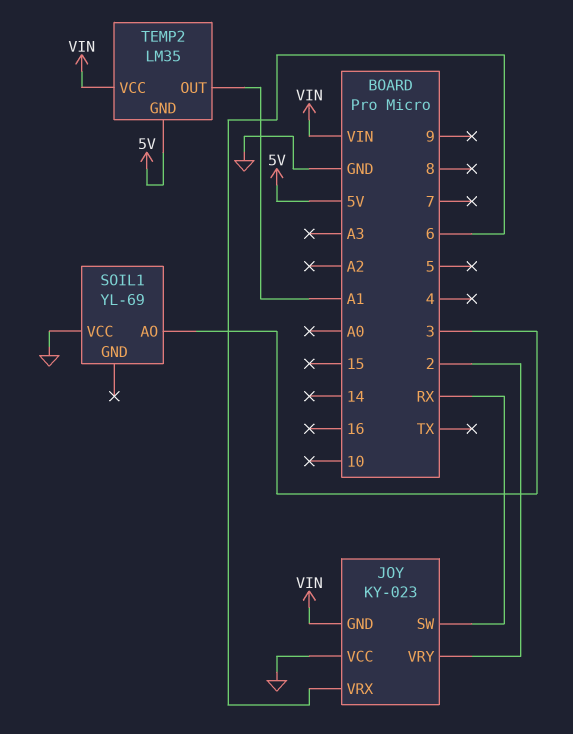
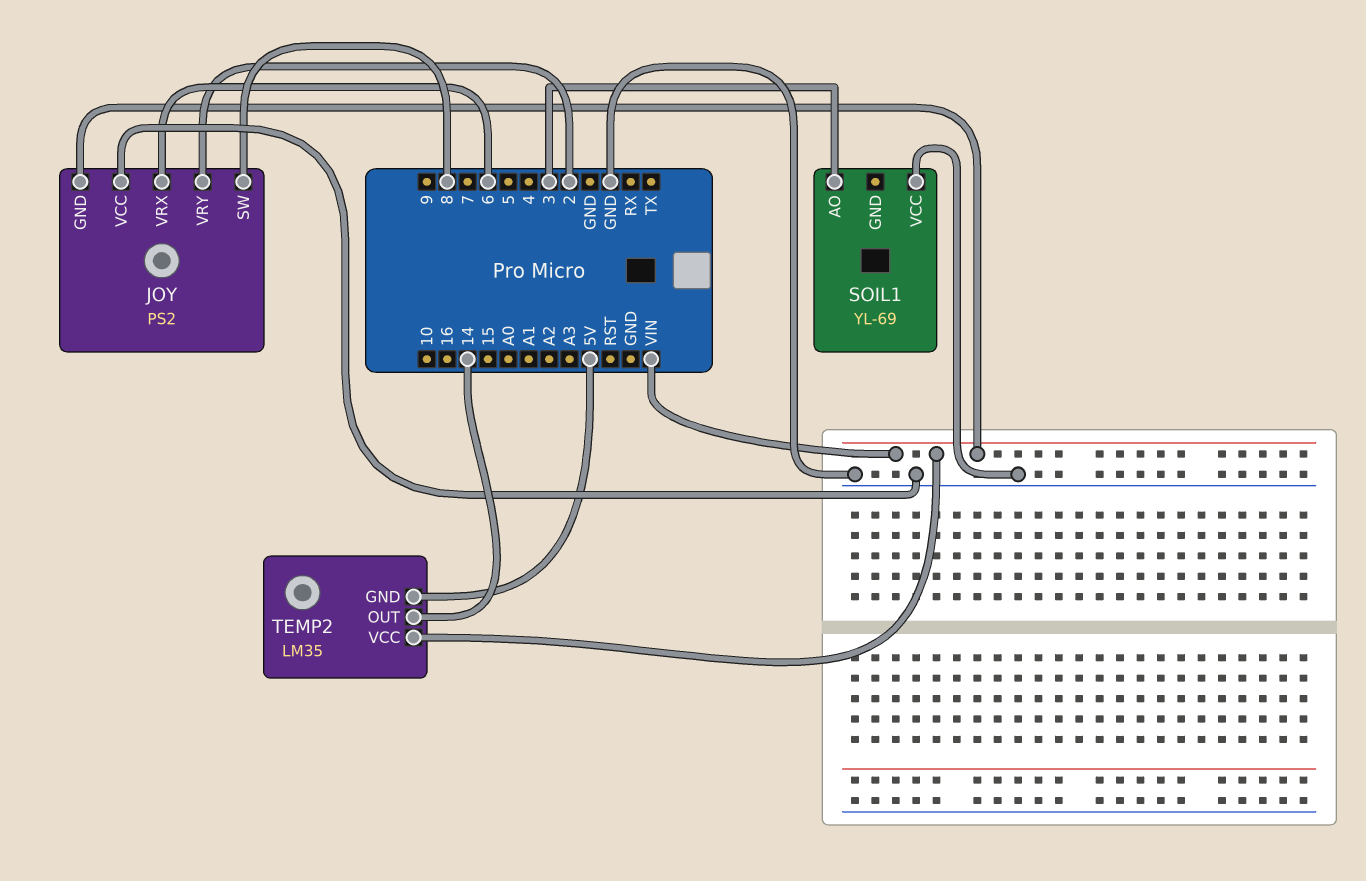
JOY: KY-023 -> PS2
JOY pin SW: RX -> 8
TEMP2 pin OUT: A1 -> 14

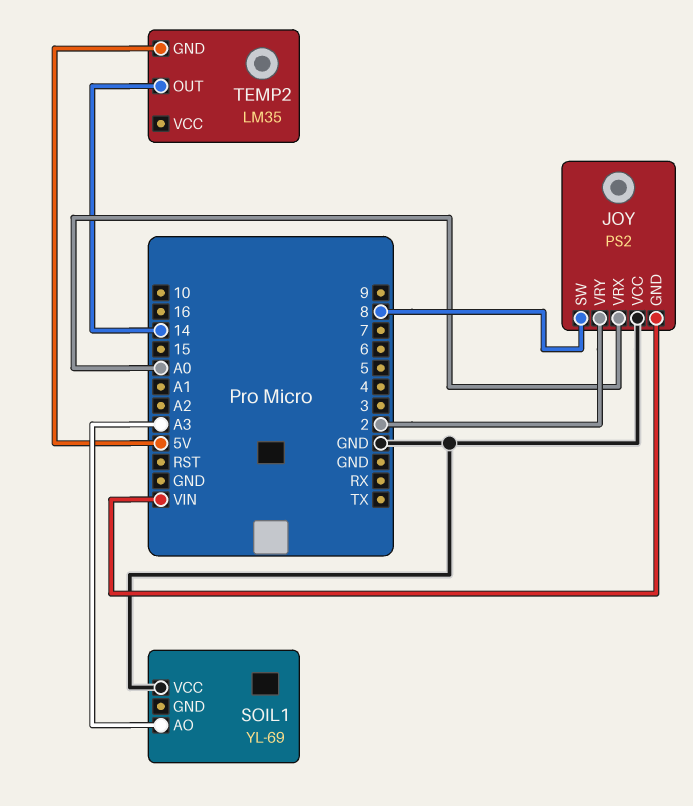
JOY pin VRX: 6 -> A0
SOIL1 pin AO: 3 -> A3
TEMP2 pin VCC: VIN -> none

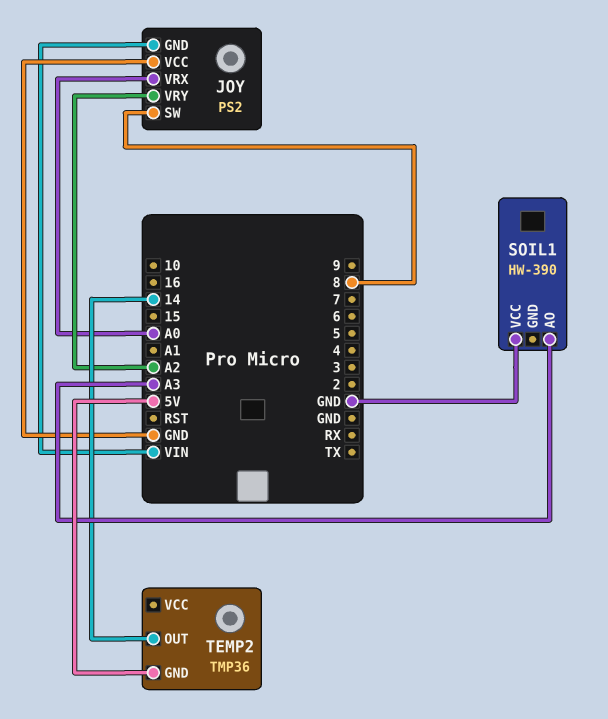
JOY pin VRY: 2 -> A2
SOIL1: YL-69 -> HW-390
TEMP2: LM35 -> TMP36

